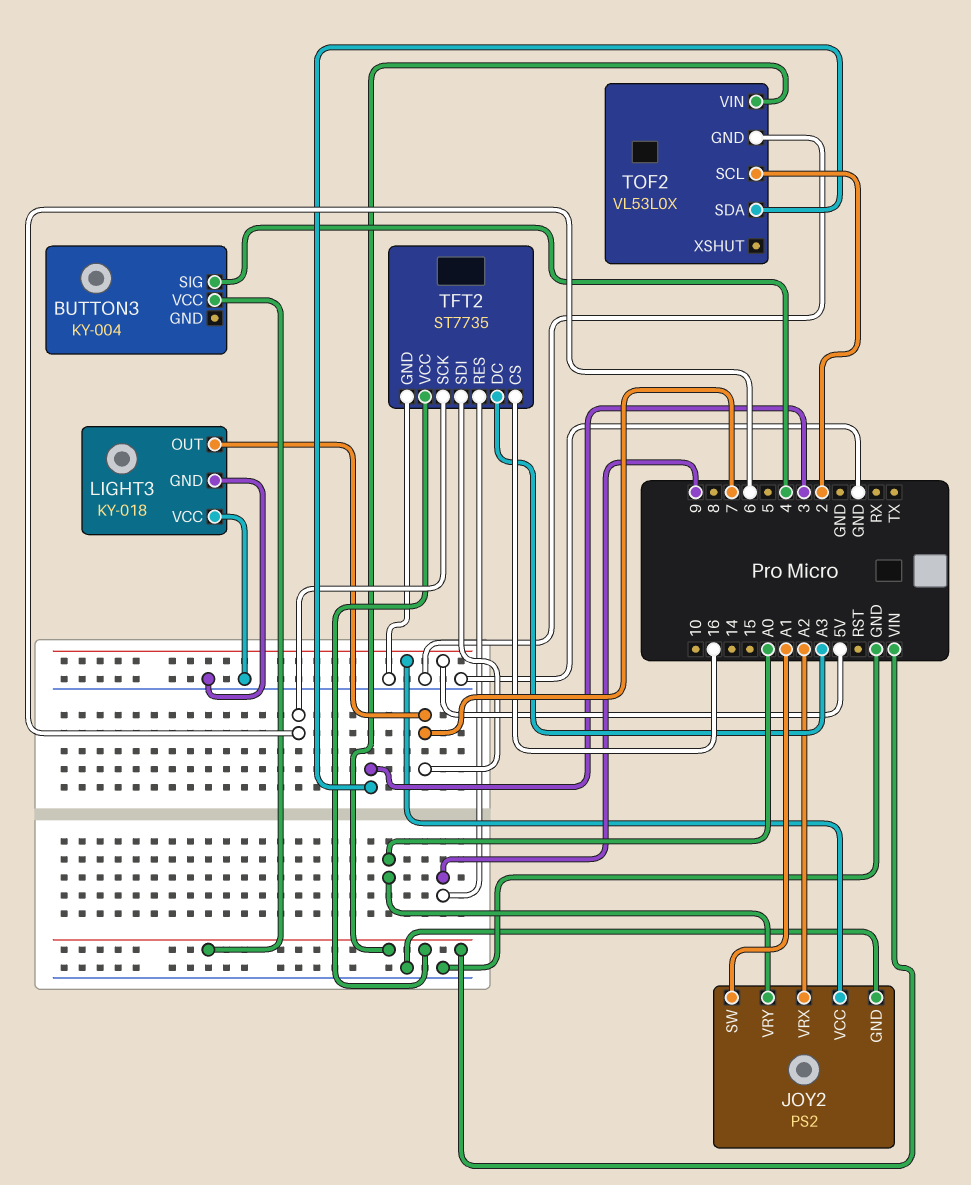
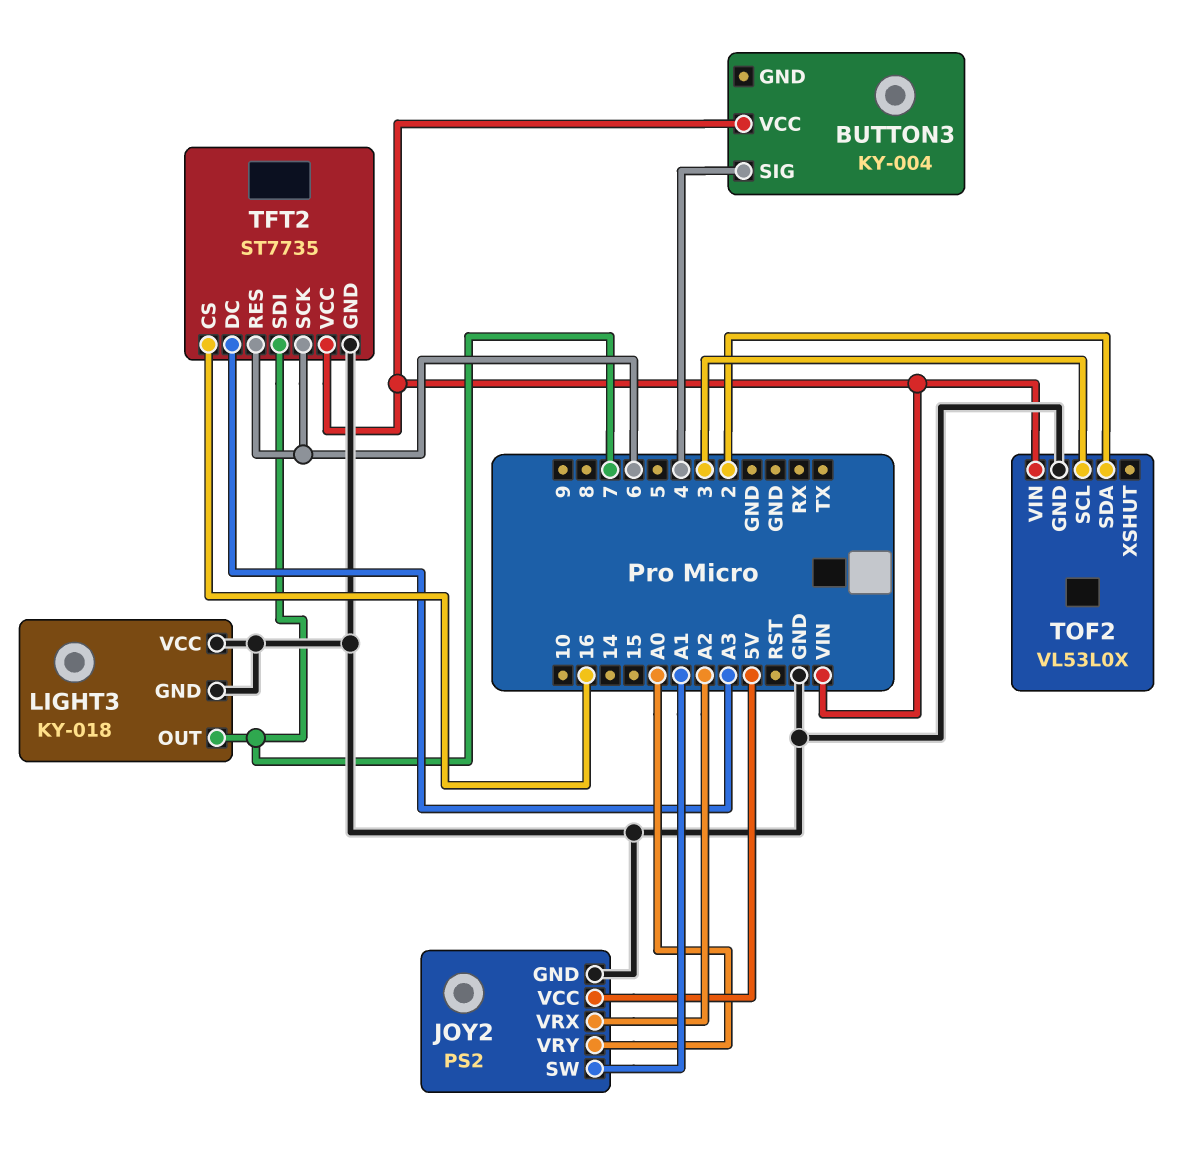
TFT2 pin RES: 9 -> 6
TOF2 pin SCL: 2 -> 3
TOF2 pin SDA: 3 -> 2

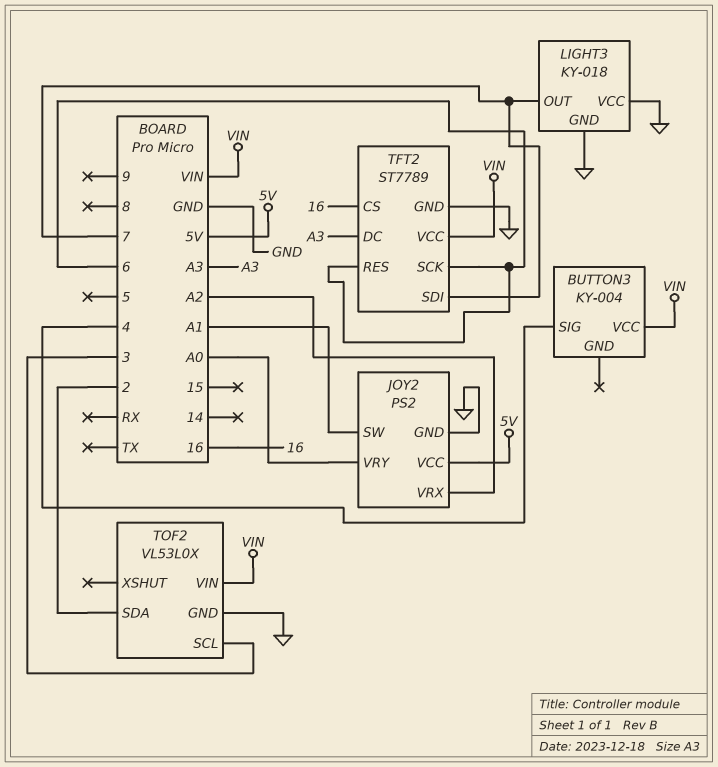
TFT2: ST7735 -> ST7789

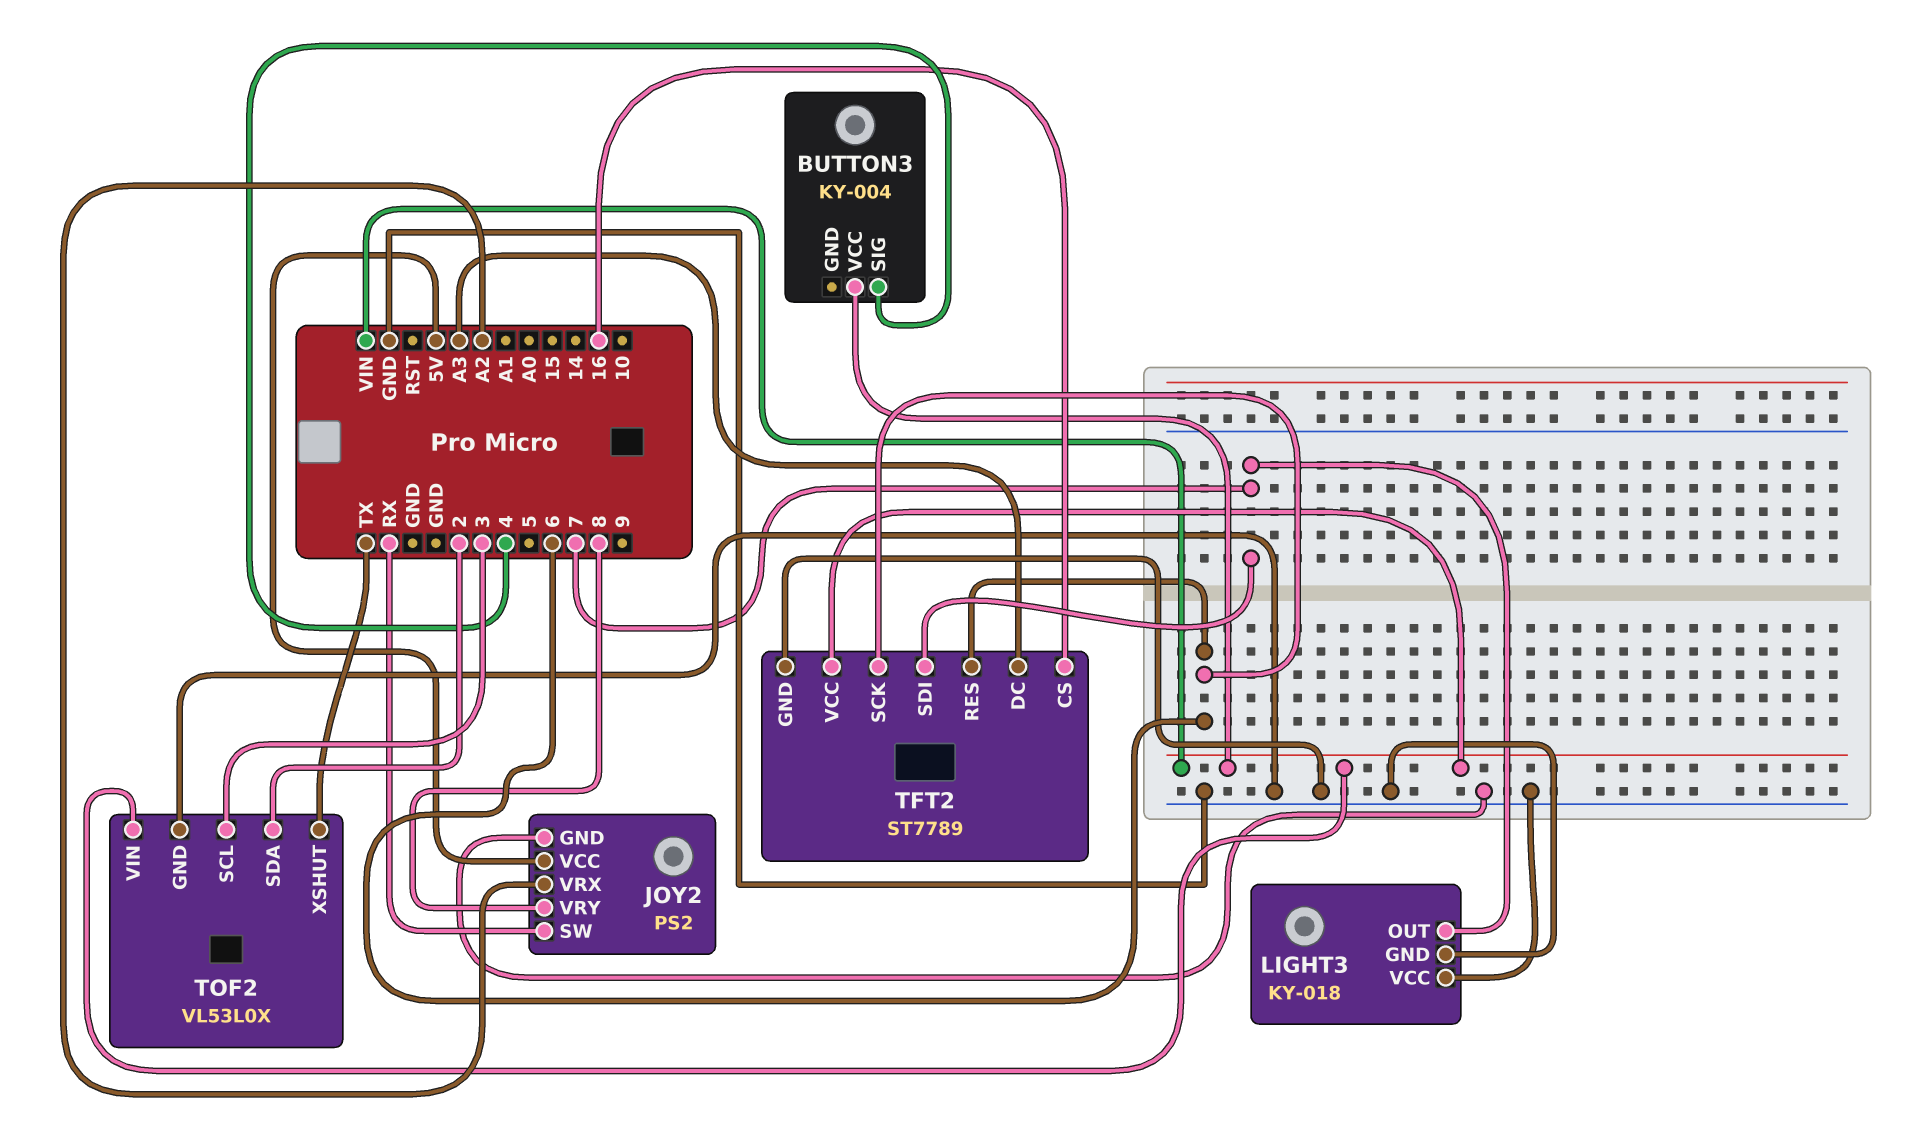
JOY2 pin SW: A1 -> RX
JOY2 pin VRY: A0 -> 8
TOF2 pin XSHUT: none -> TX

